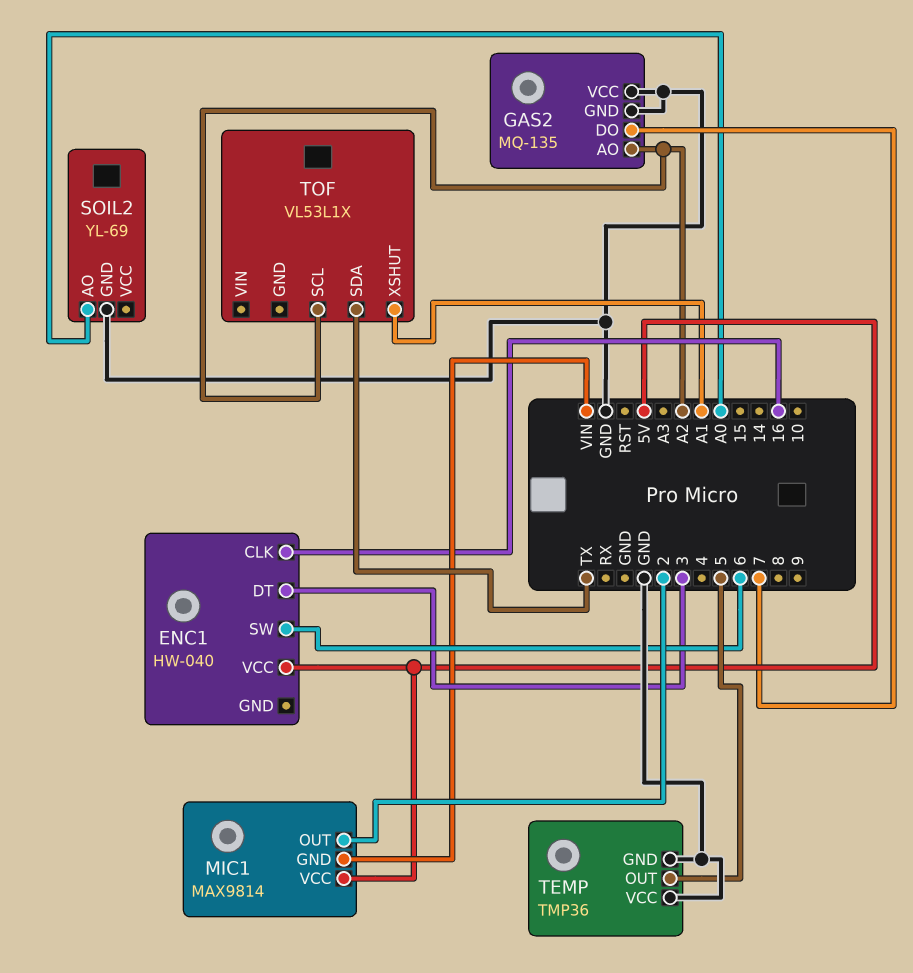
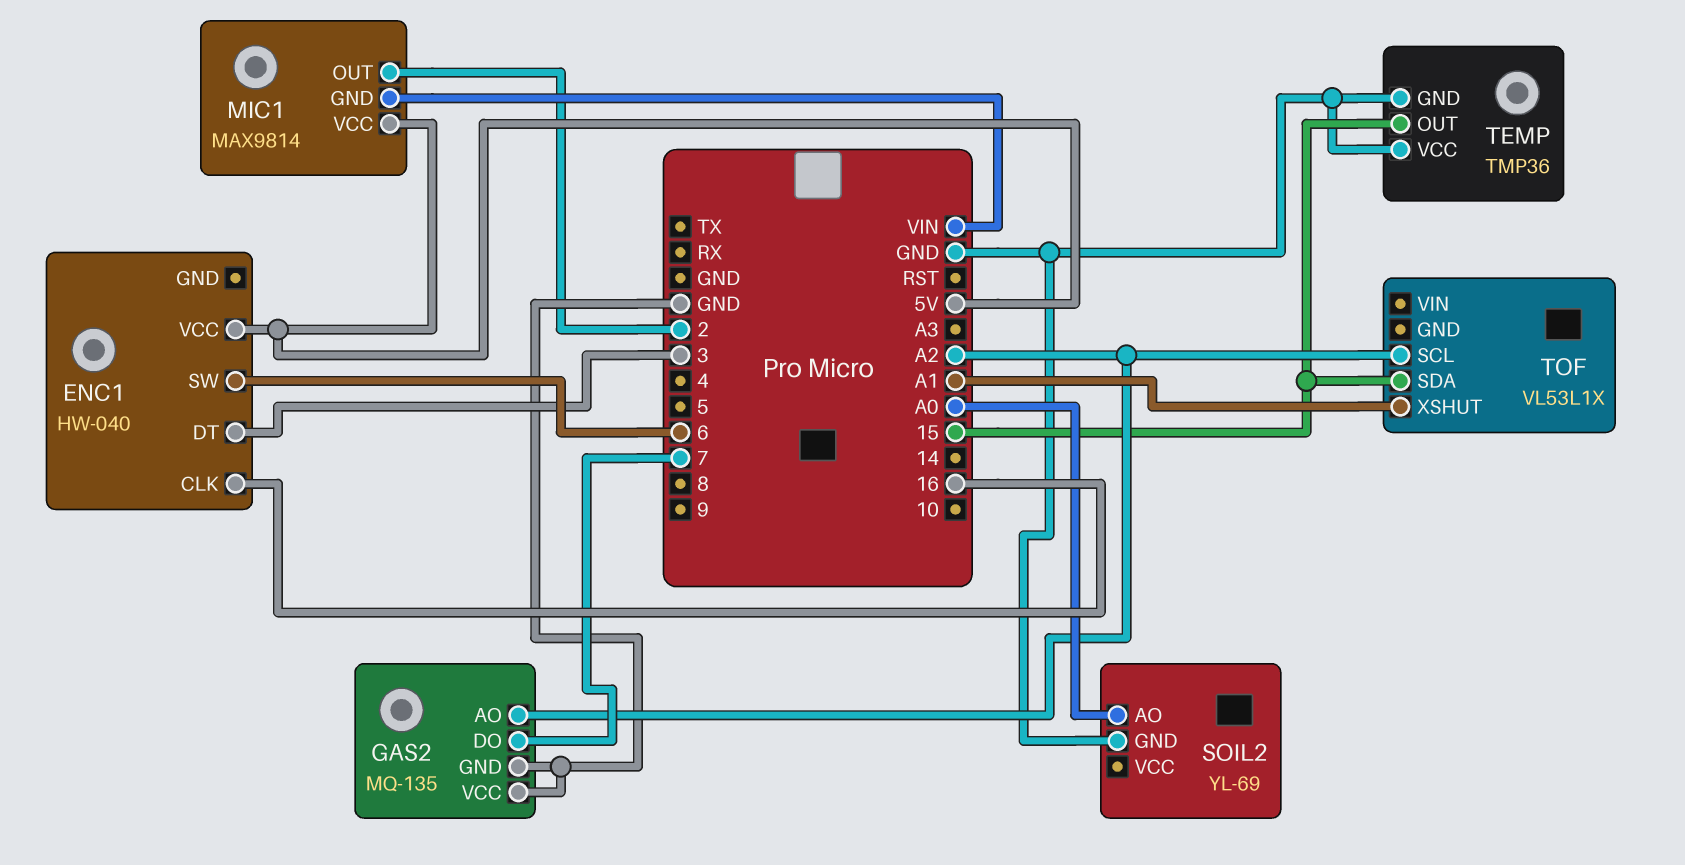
TEMP pin OUT: 5 -> 15
TOF pin SDA: TX -> 15

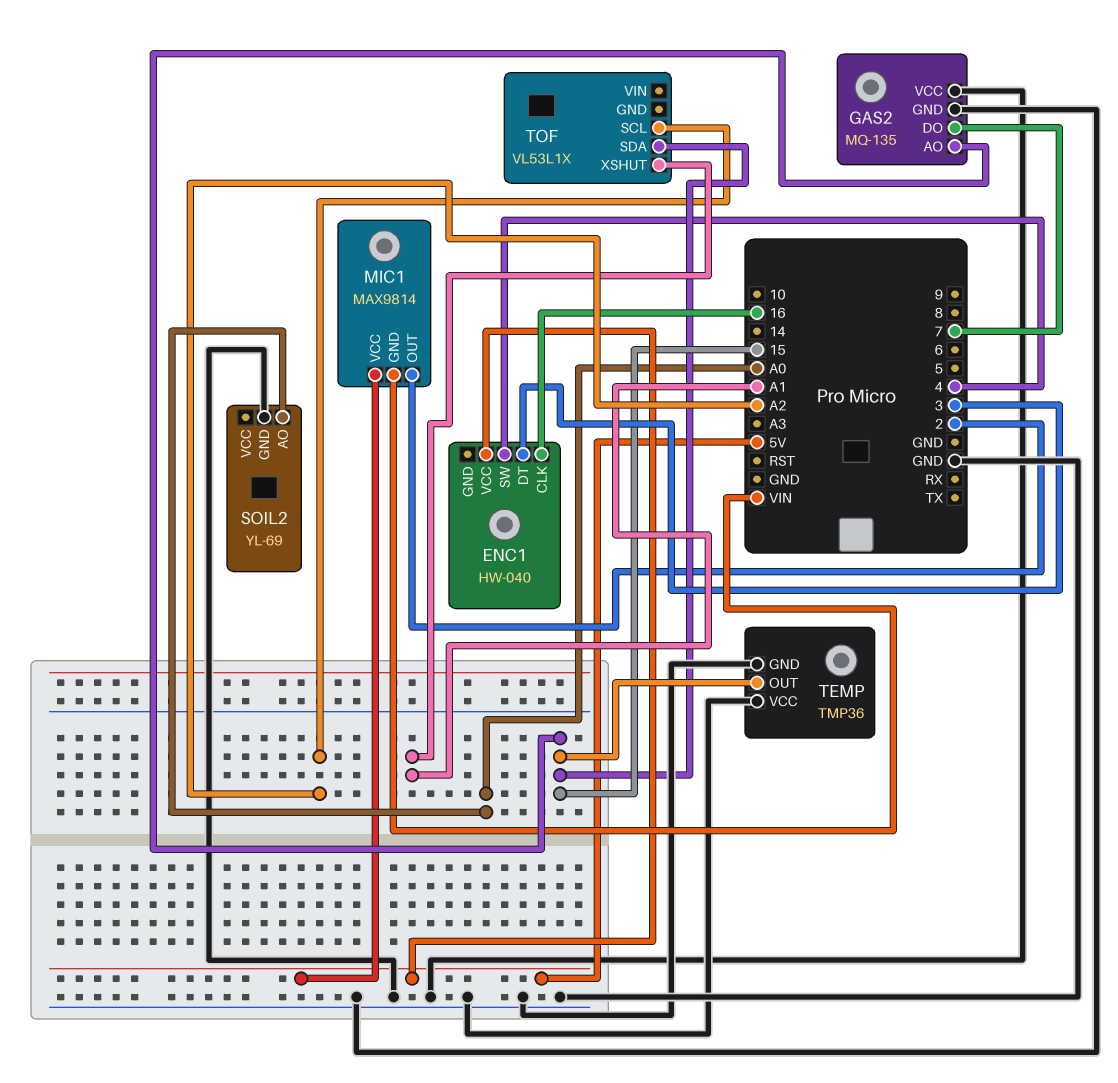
ENC1 pin SW: 6 -> 4
GAS2 pin AO: A2 -> 15

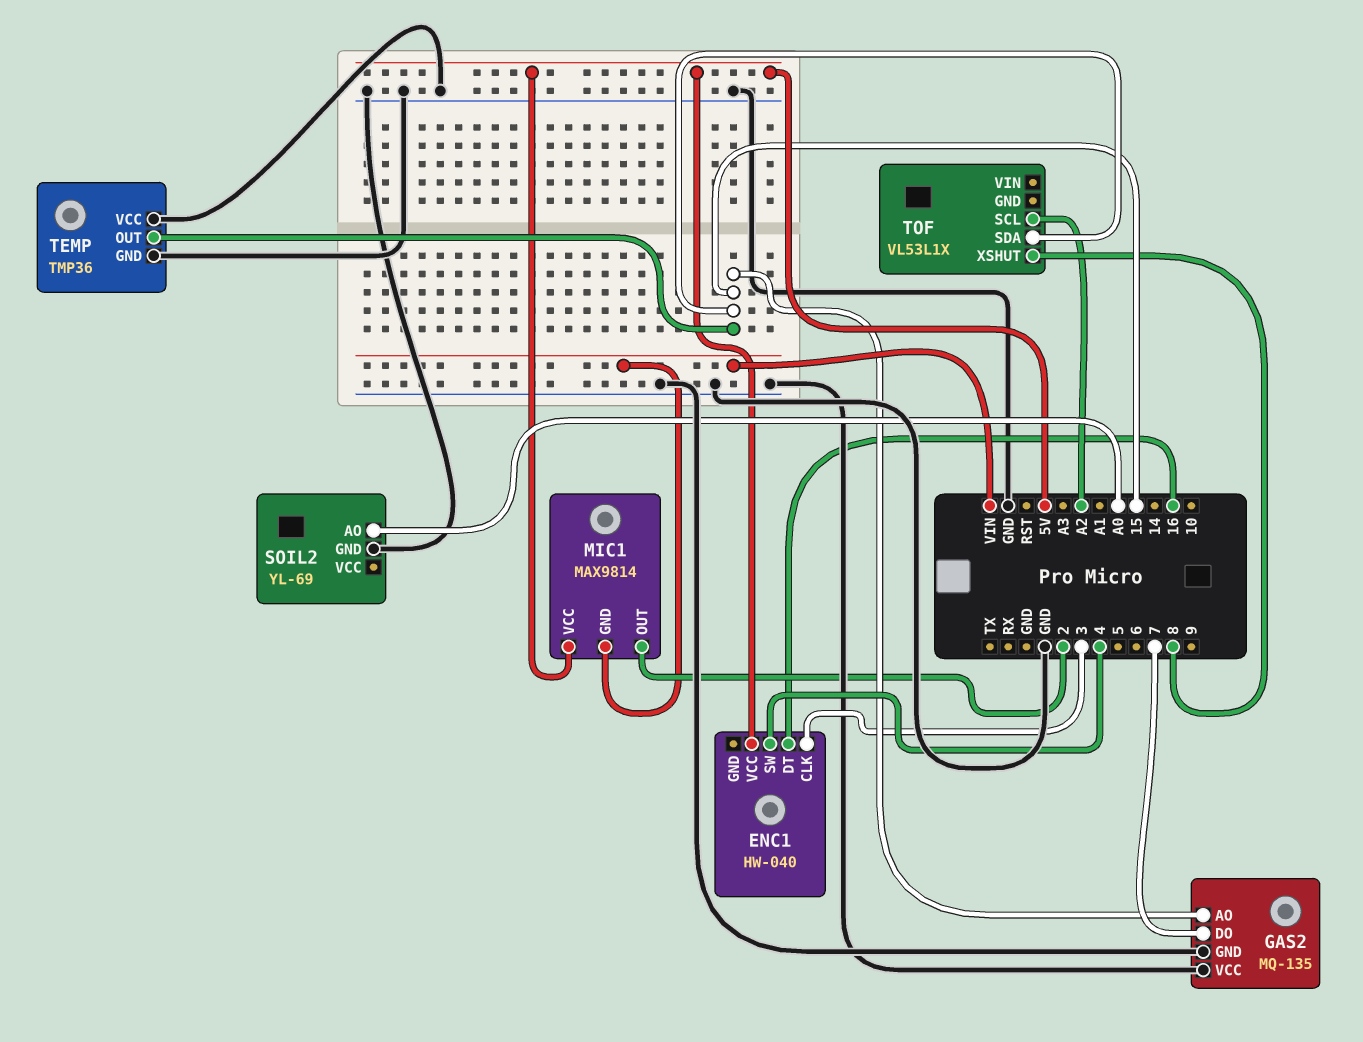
ENC1 pin CLK: 16 -> 3
ENC1 pin DT: 3 -> 16
TOF pin XSHUT: A1 -> 8

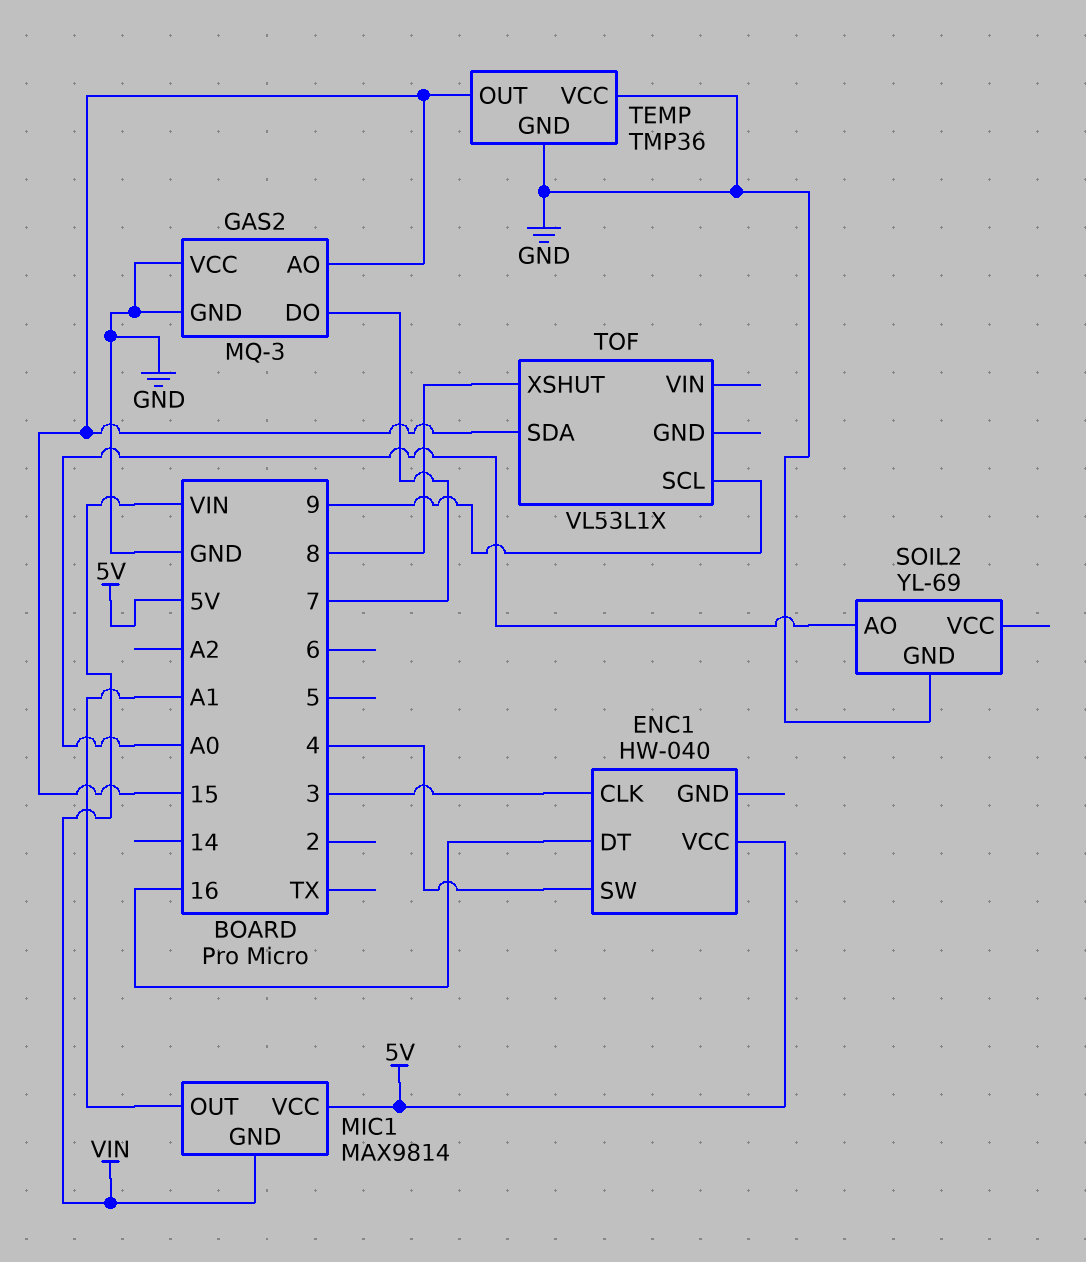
GAS2: MQ-135 -> MQ-3
MIC1 pin OUT: 2 -> A1
TOF pin SCL: A2 -> 9

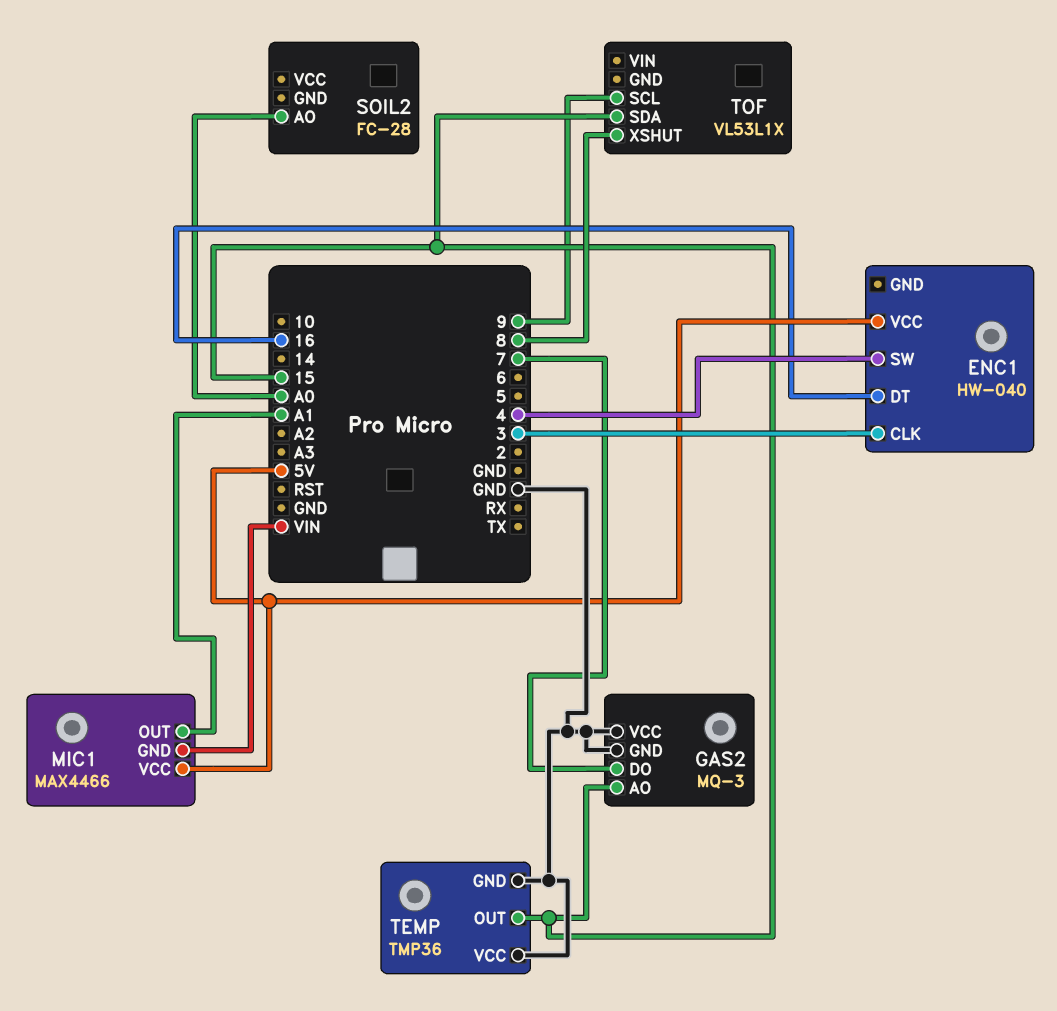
MIC1: MAX9814 -> MAX4466
SOIL2: YL-69 -> FC-28
SOIL2 pin GND: GND -> none

